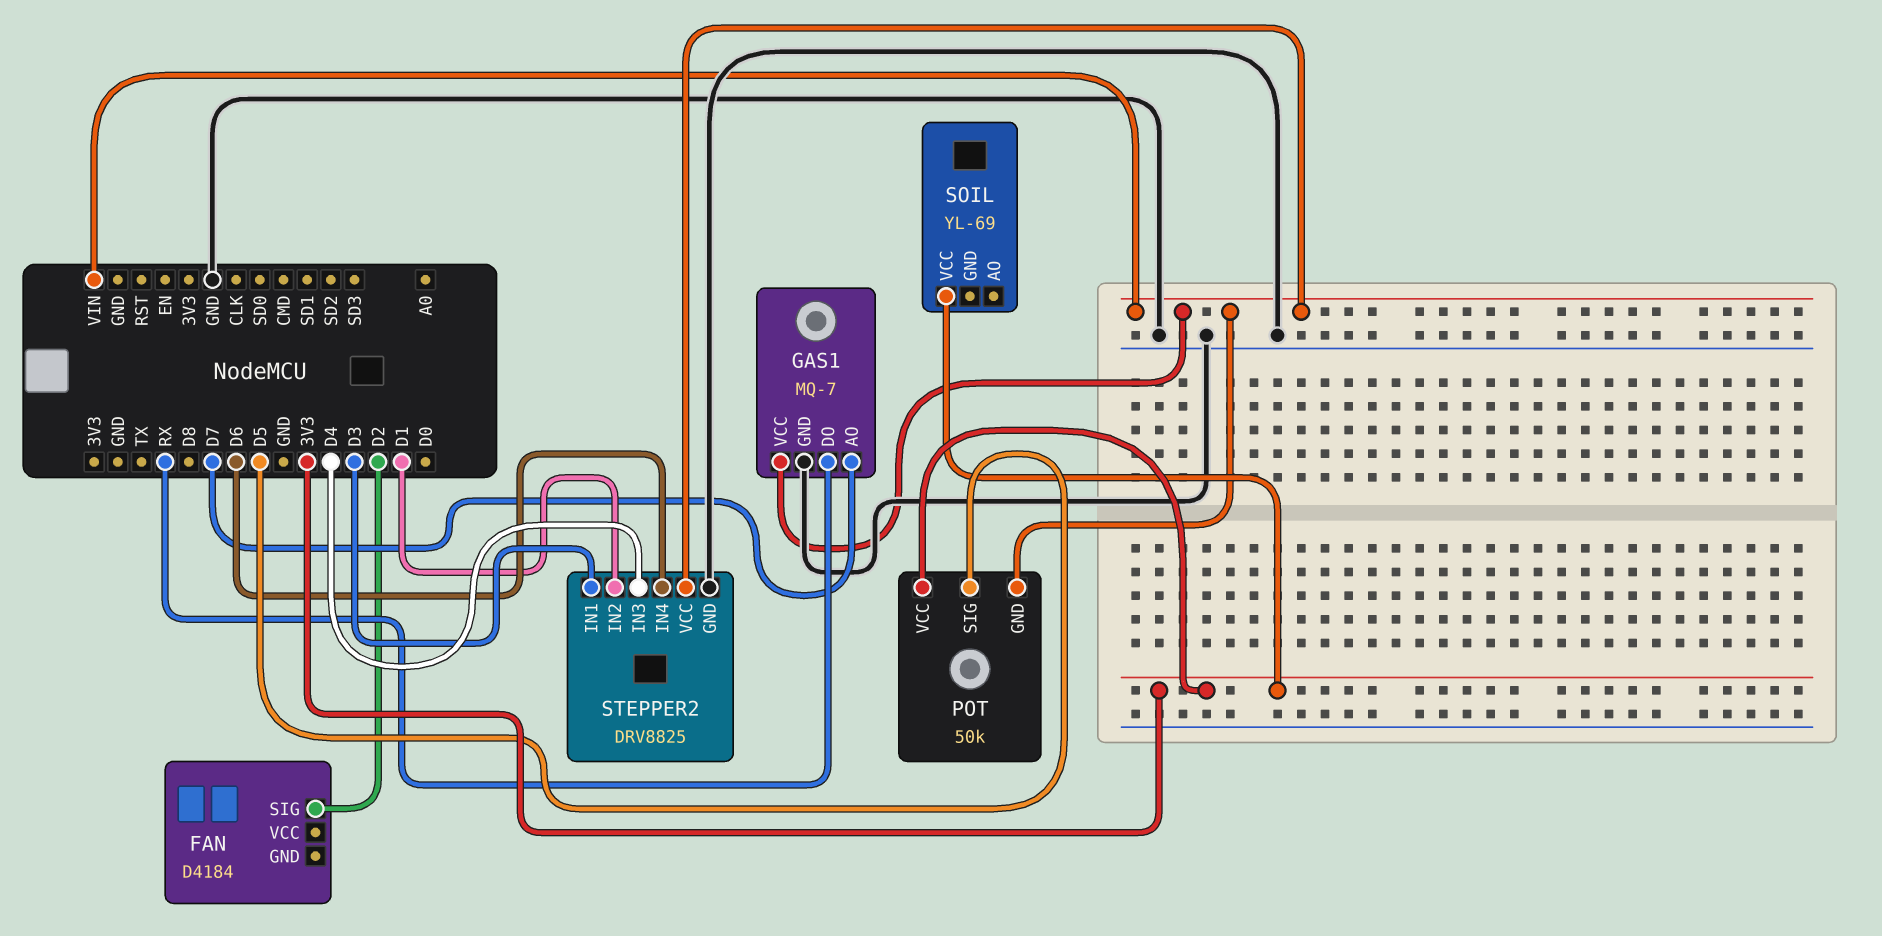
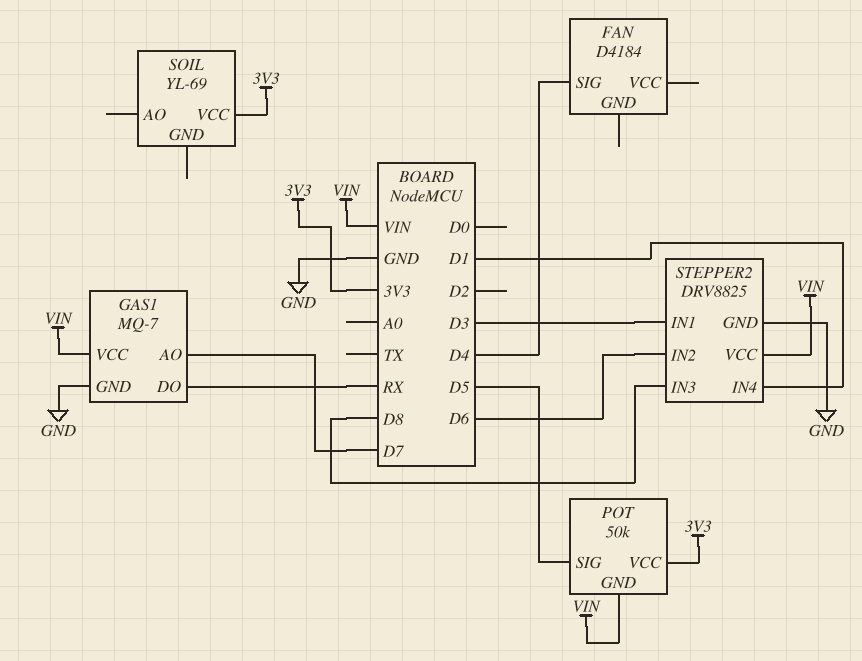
FAN pin SIG: D2 -> D4
STEPPER2 pin IN2: D1 -> D6
STEPPER2 pin IN3: D4 -> D8
STEPPER2 pin IN4: D6 -> D1

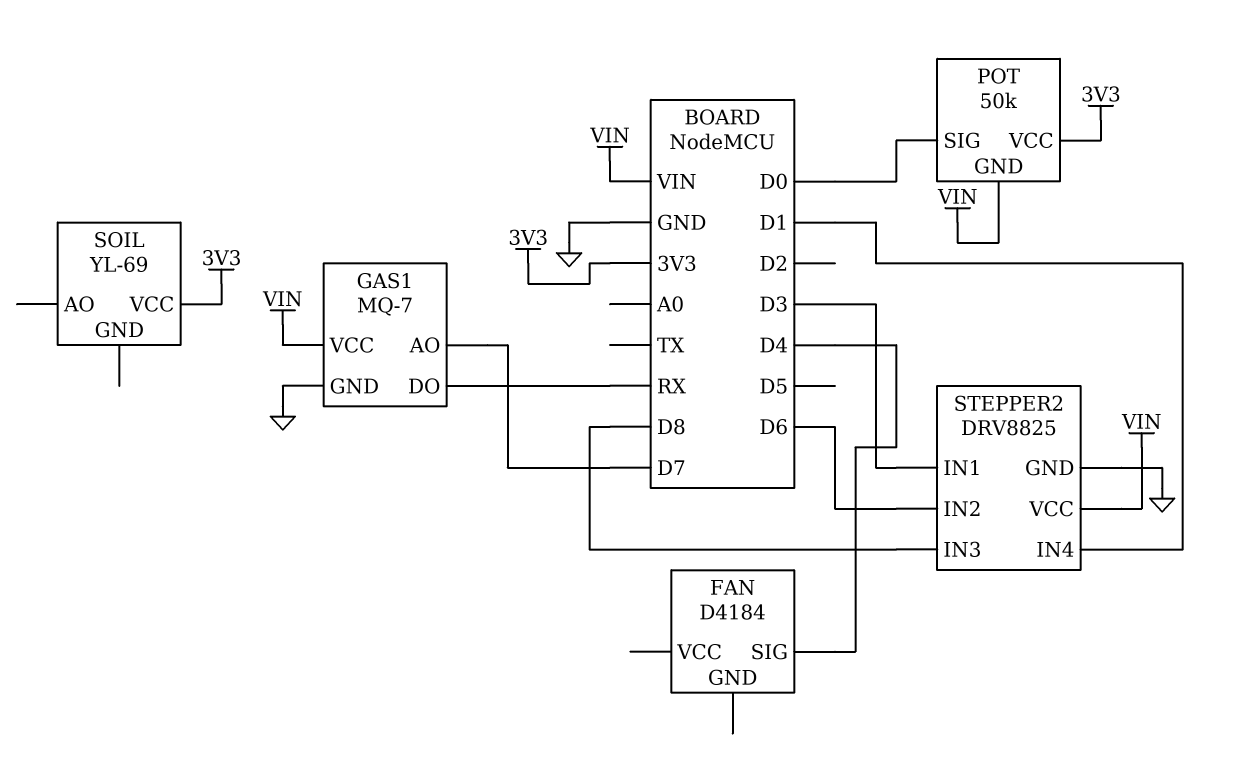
POT pin SIG: D5 -> D0

